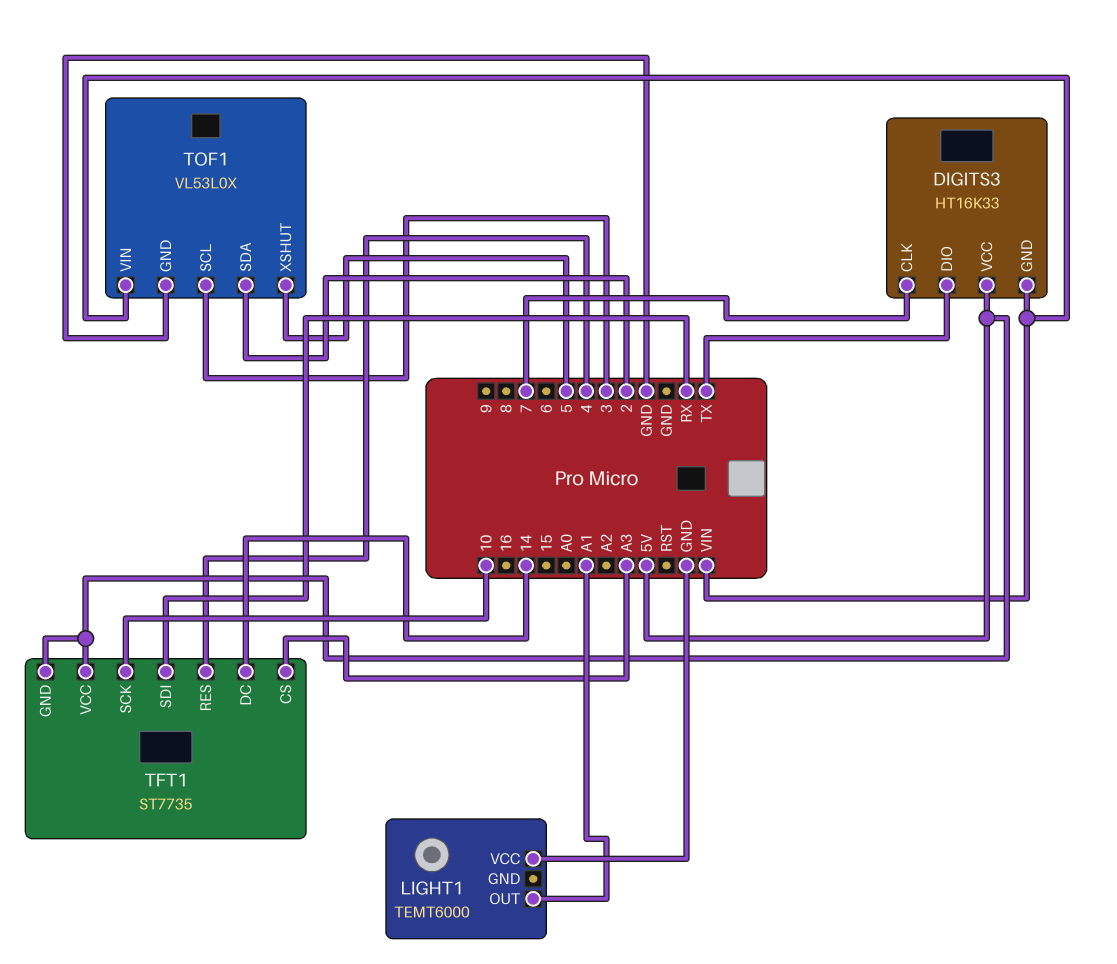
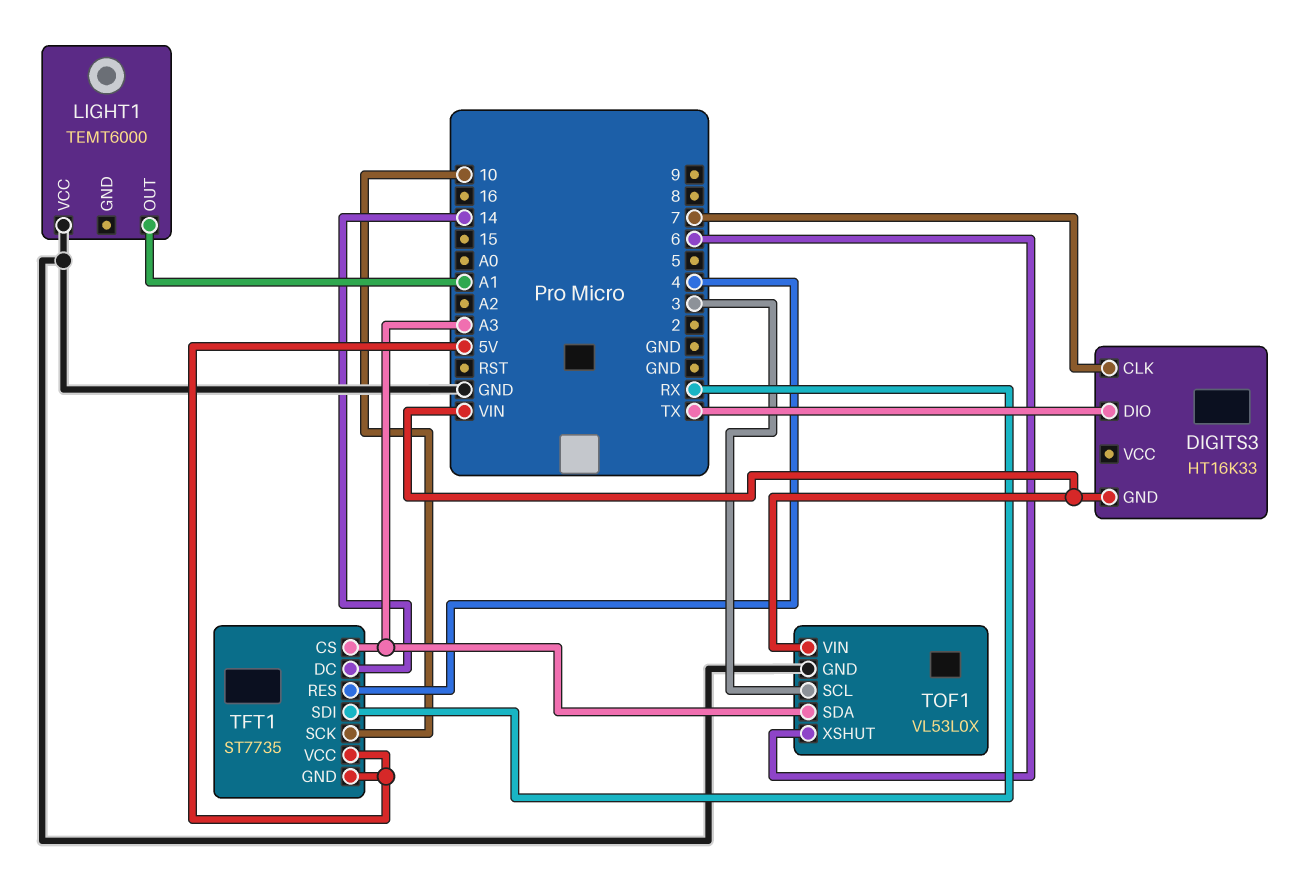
DIGITS3 pin VCC: 5V -> none
TOF1 pin SDA: 2 -> A3
TOF1 pin XSHUT: 5 -> 6

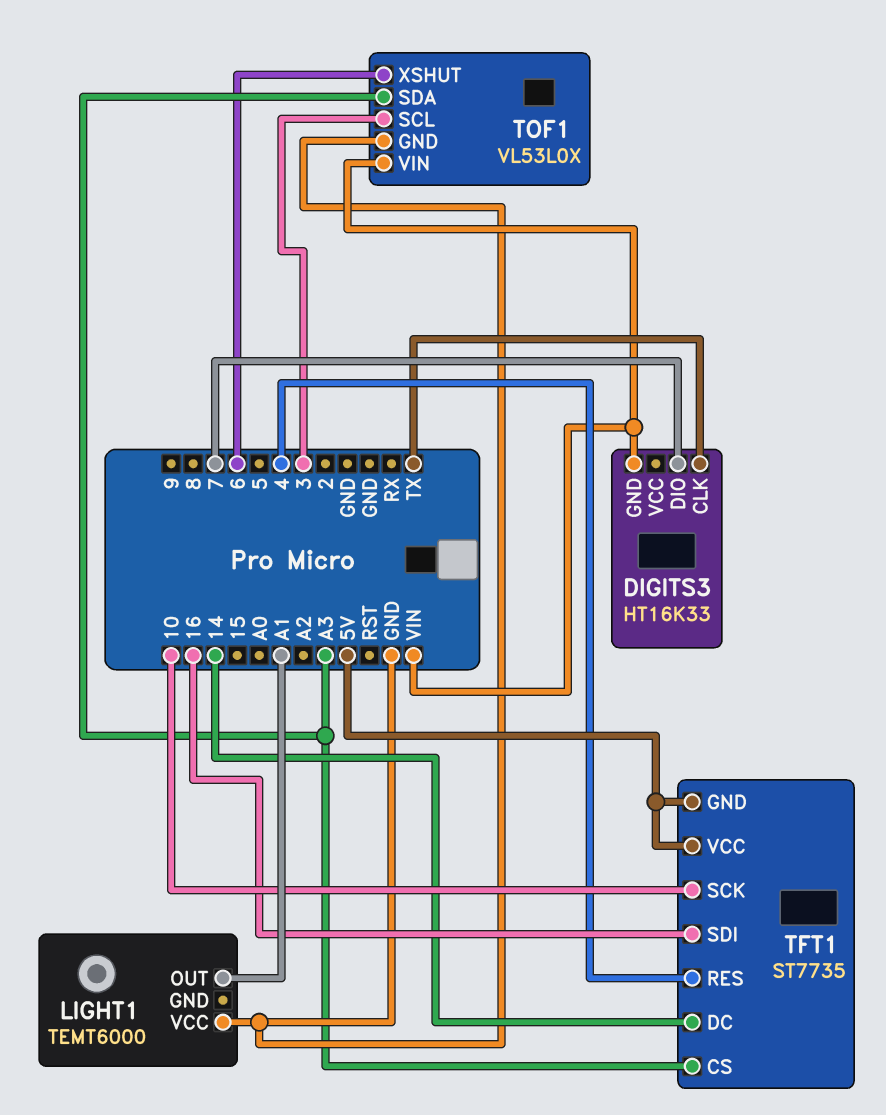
DIGITS3 pin CLK: 7 -> TX
DIGITS3 pin DIO: TX -> 7
TFT1 pin SDI: RX -> 16

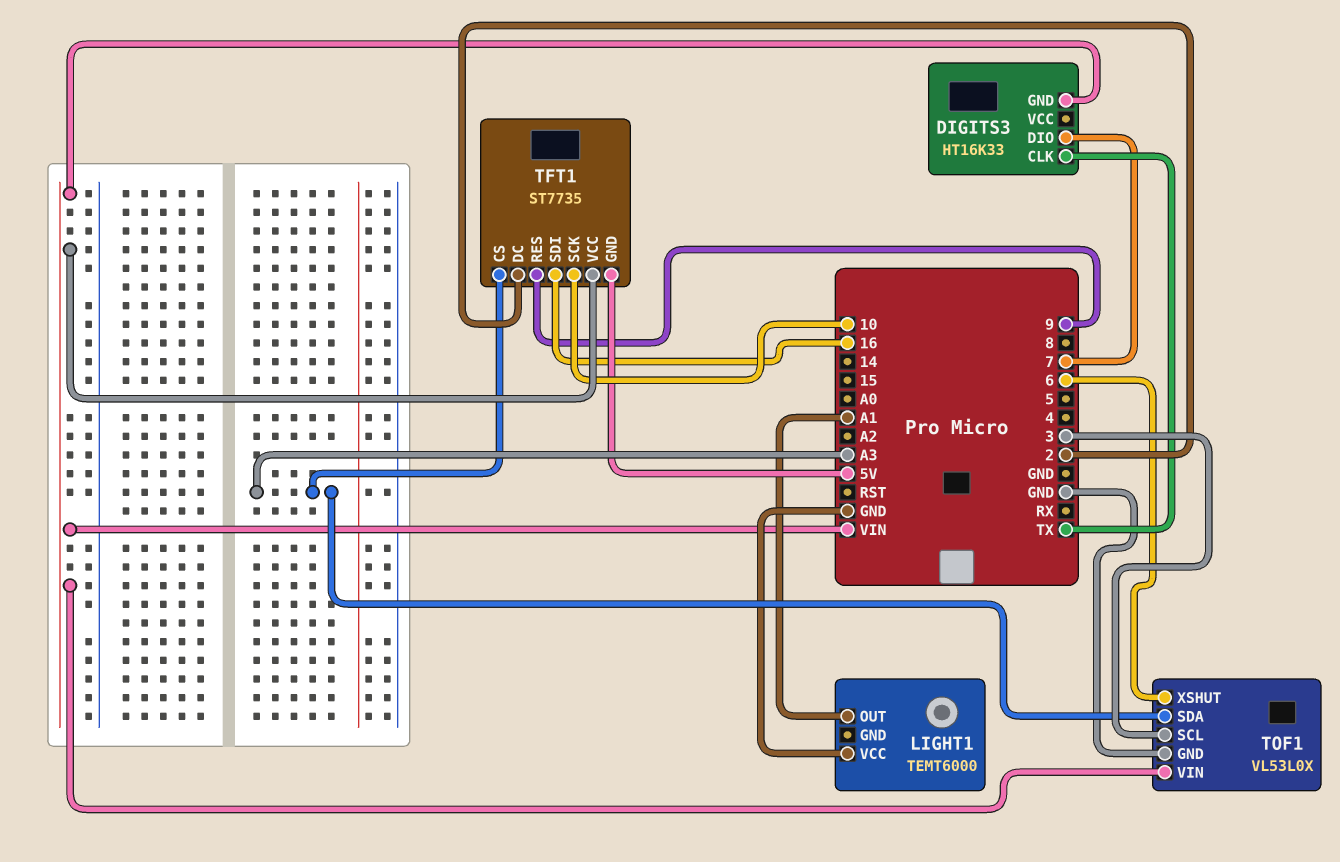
TFT1 pin DC: 14 -> 2
TFT1 pin RES: 4 -> 9
TFT1 pin VCC: 5V -> VIN

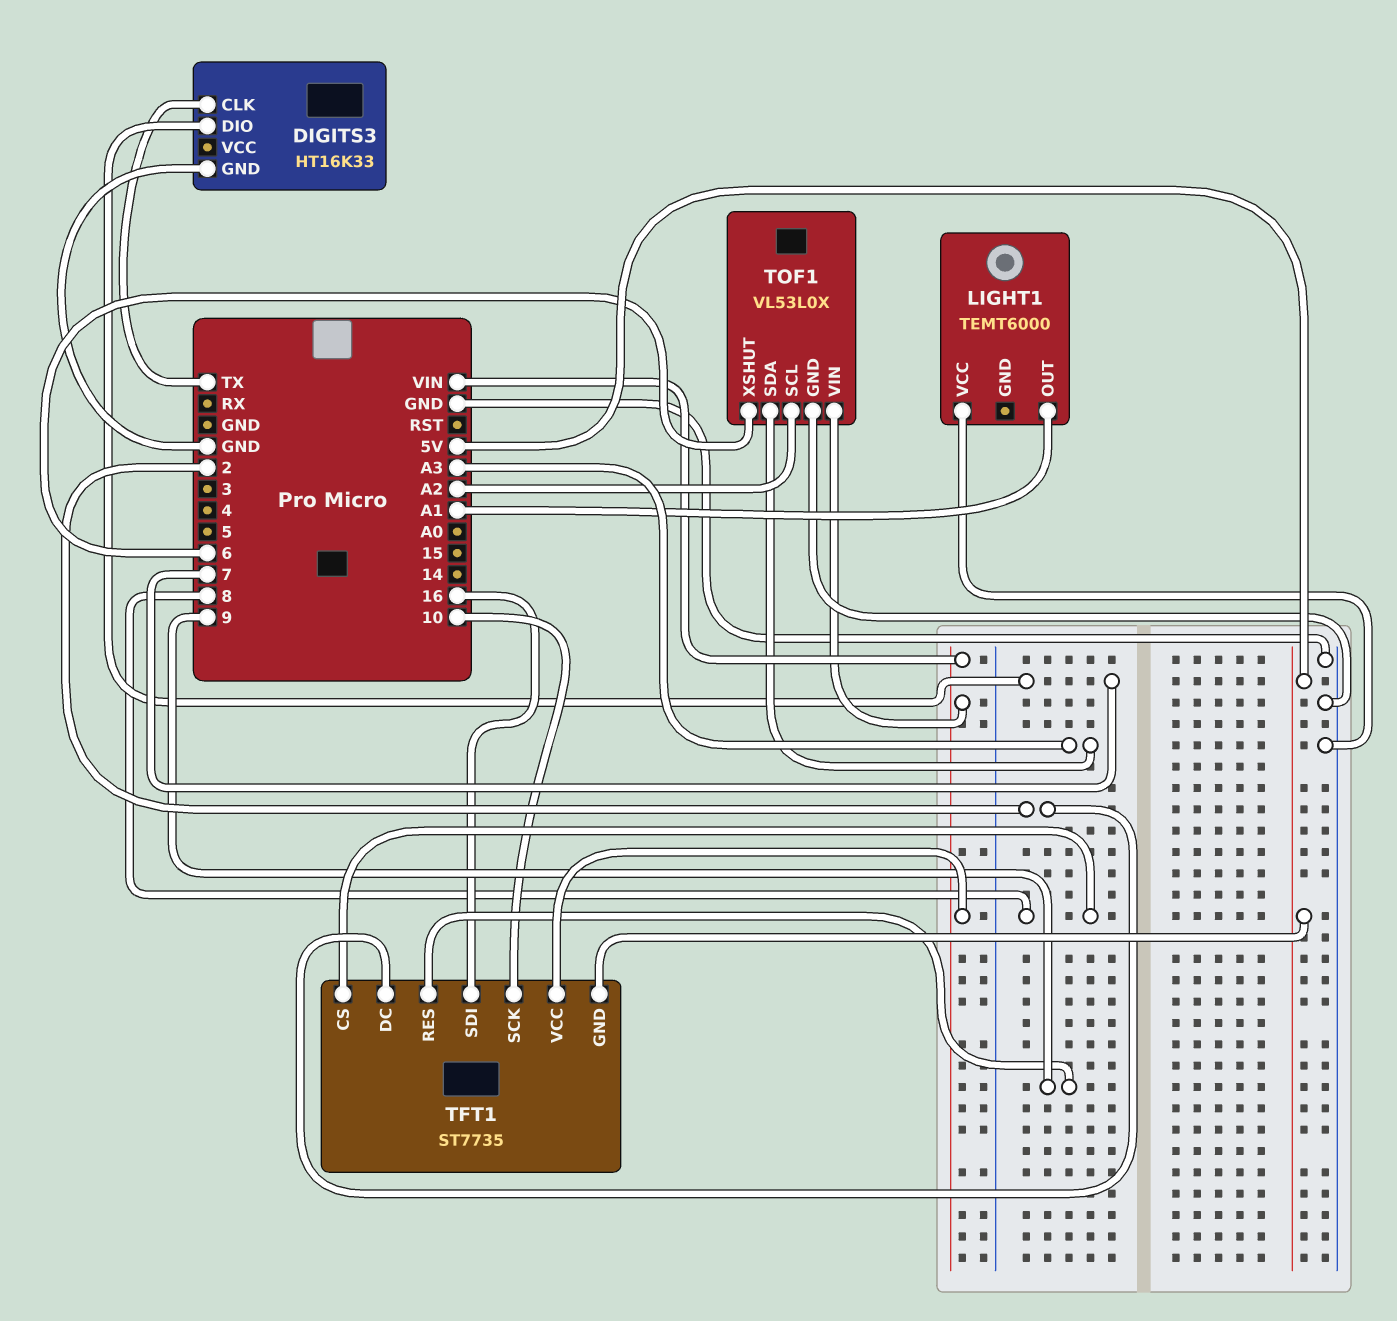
DIGITS3 pin GND: VIN -> GND
TFT1 pin CS: A3 -> 8
TOF1 pin SCL: 3 -> A2

